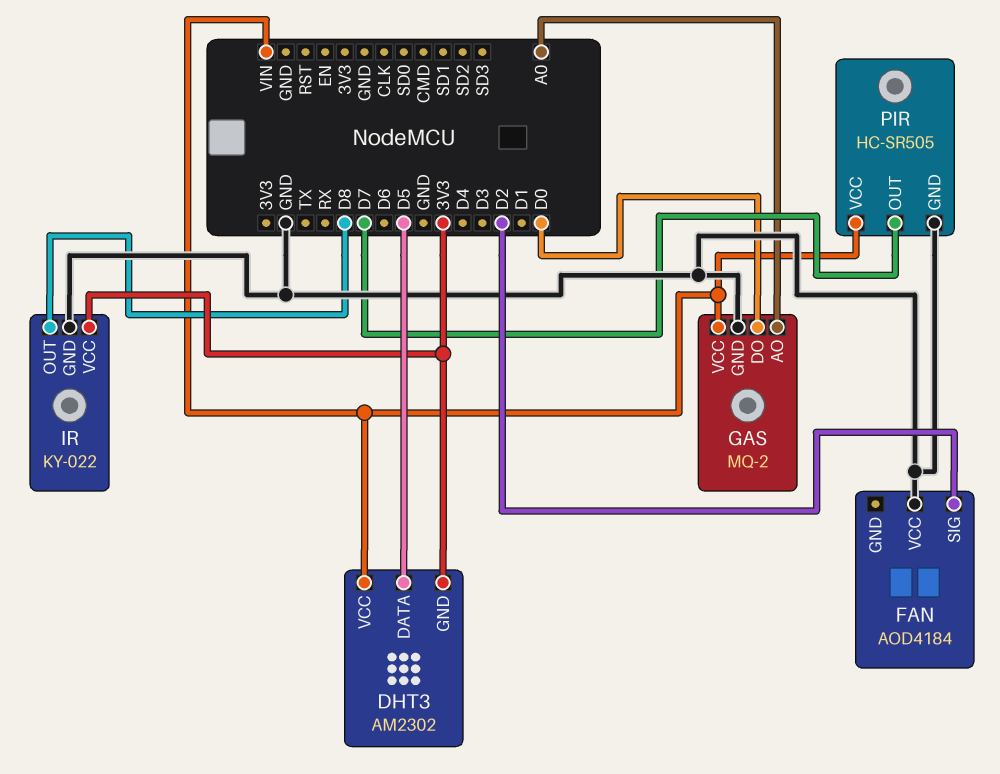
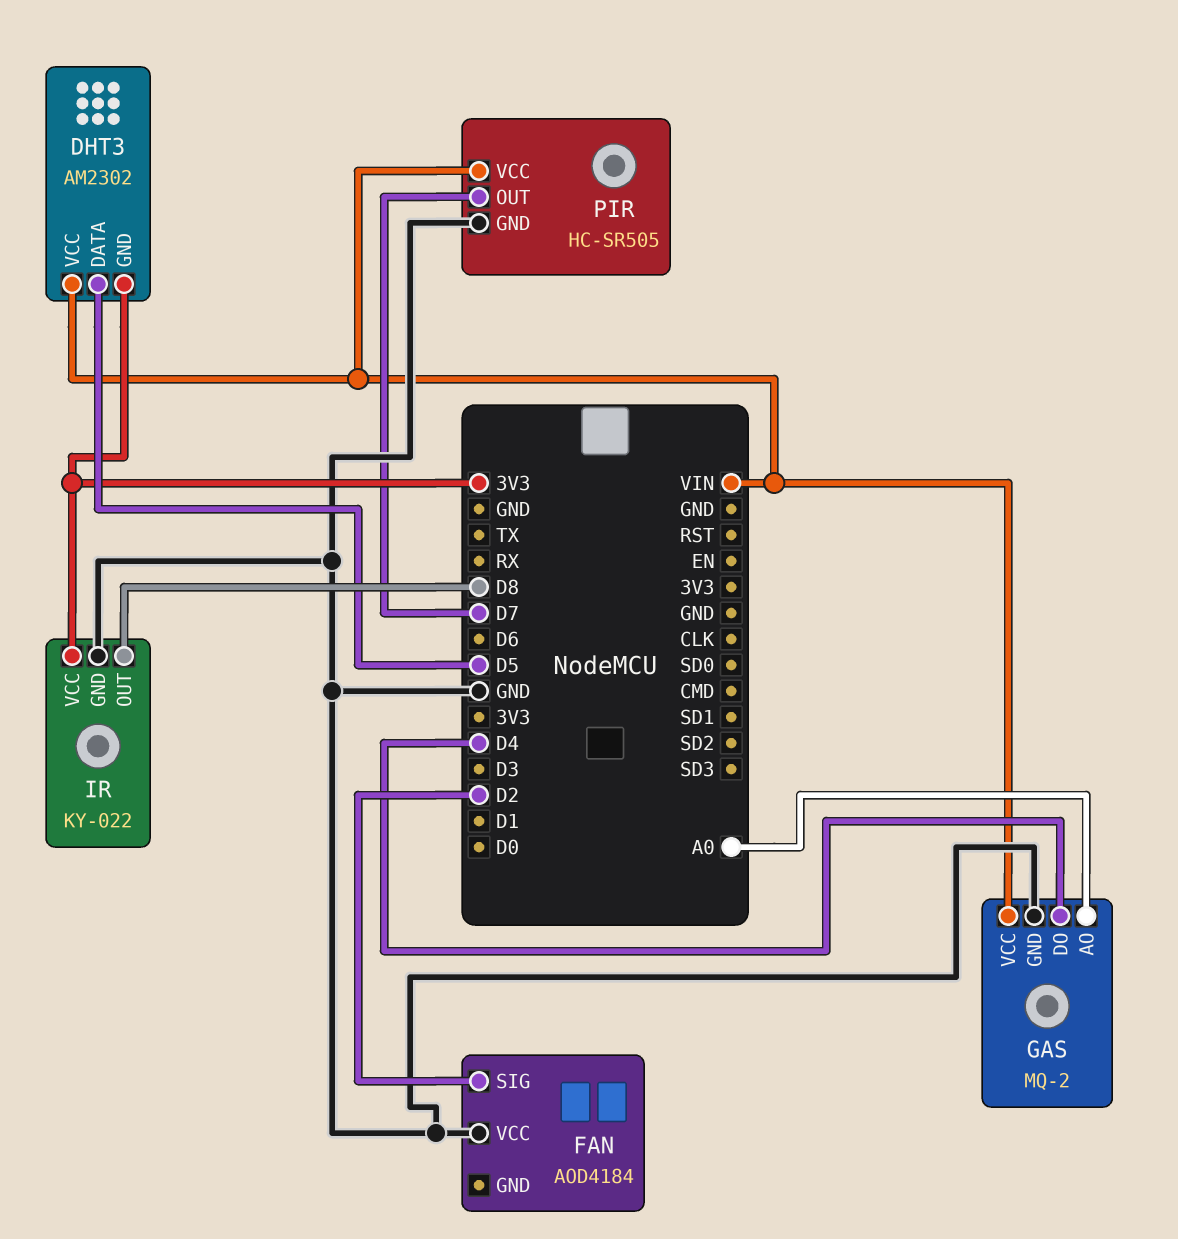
GAS pin DO: D0 -> D4

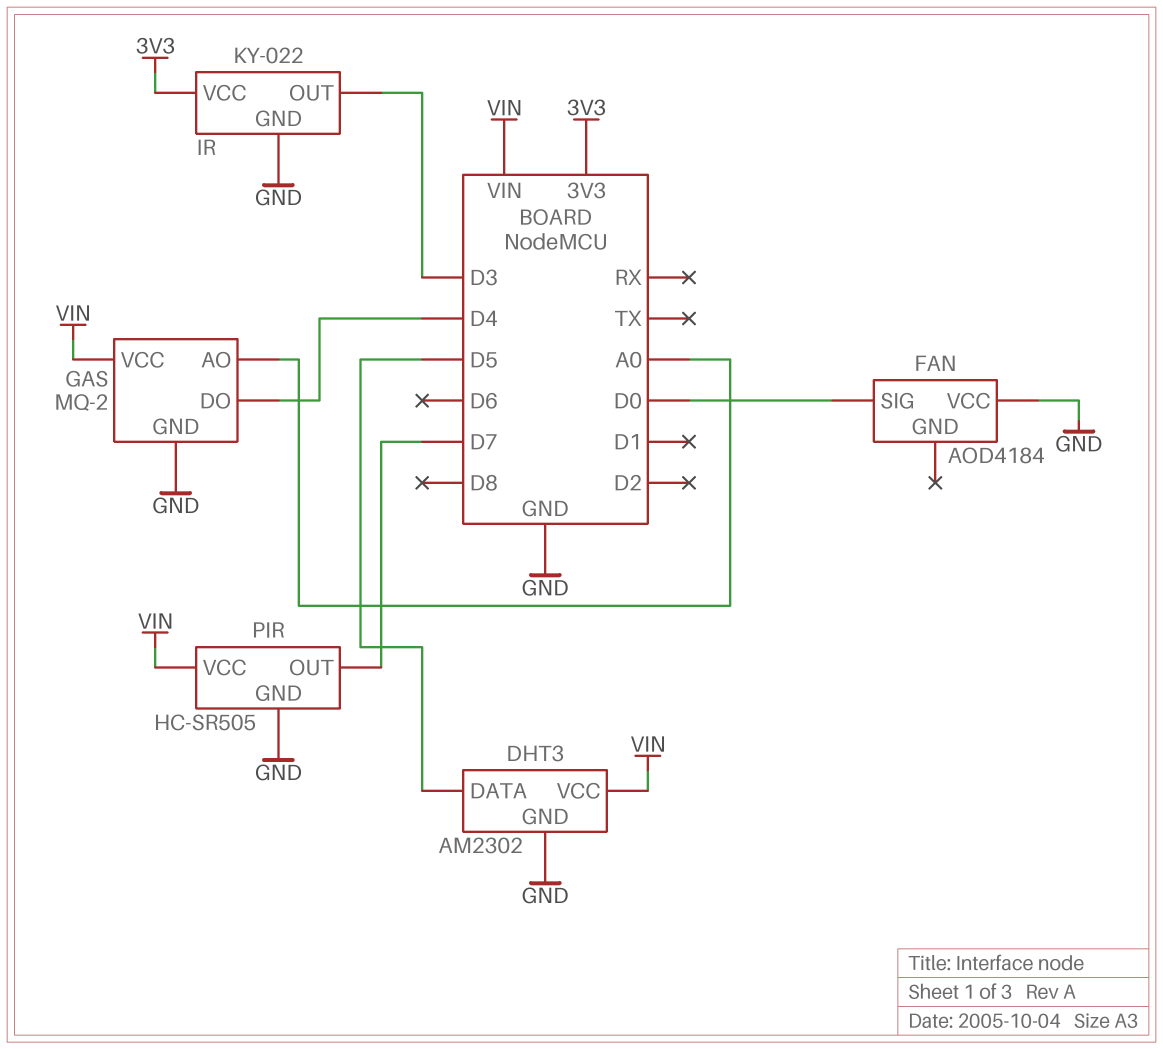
DHT3 pin GND: 3V3 -> GND
FAN pin SIG: D2 -> D0
IR pin OUT: D8 -> D3

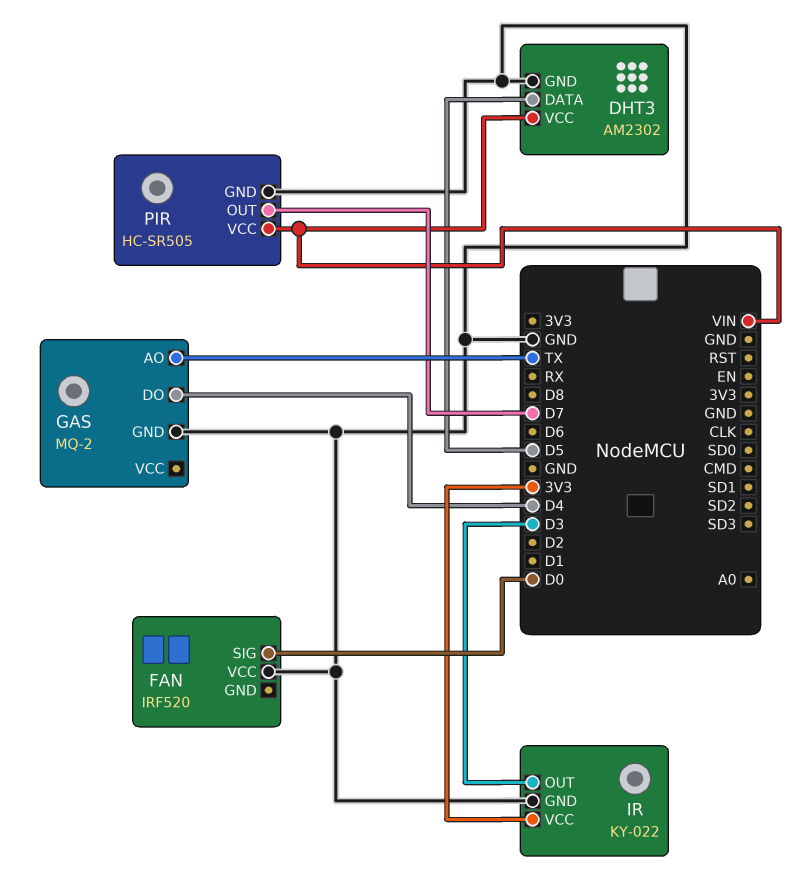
FAN: AOD4184 -> IRF520
GAS pin AO: A0 -> TX
GAS pin VCC: VIN -> none

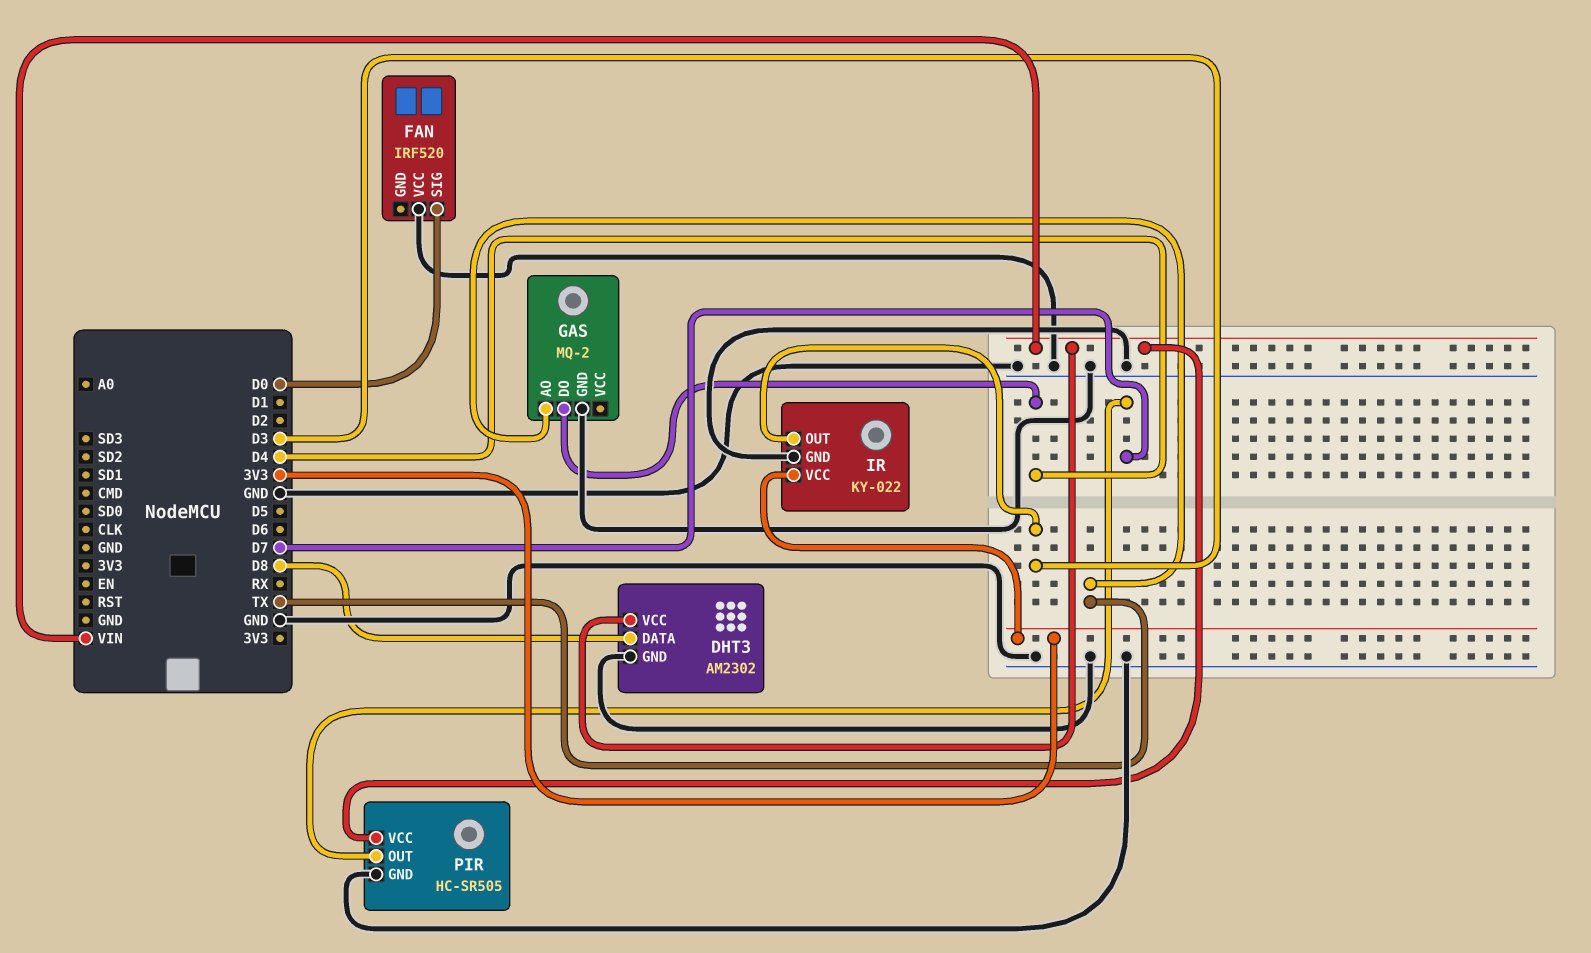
DHT3 pin DATA: D5 -> D8

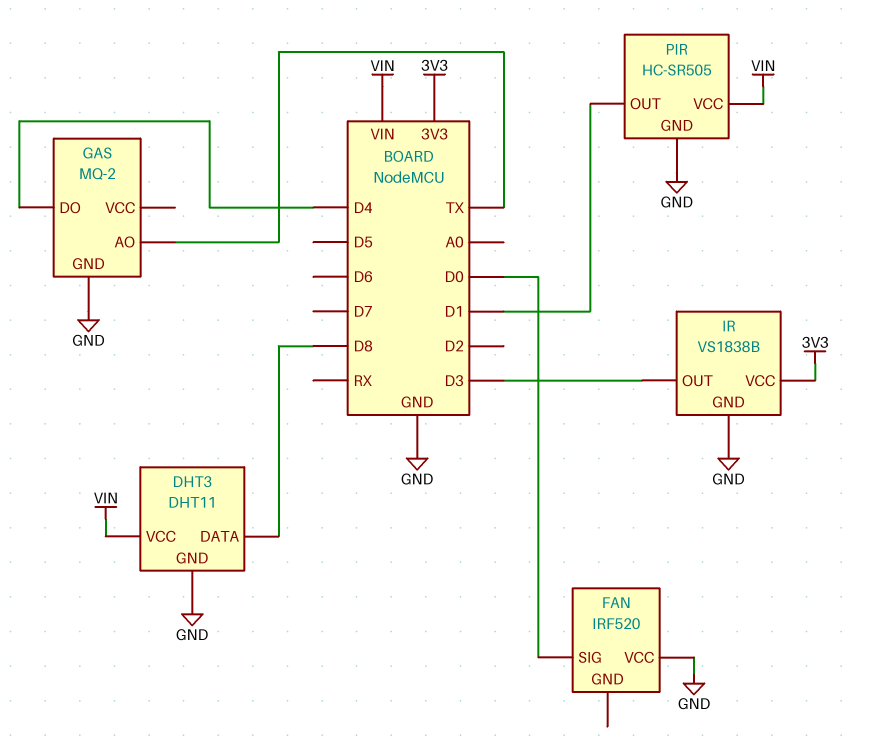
DHT3: AM2302 -> DHT11
IR: KY-022 -> VS1838B
PIR pin OUT: D7 -> D1

